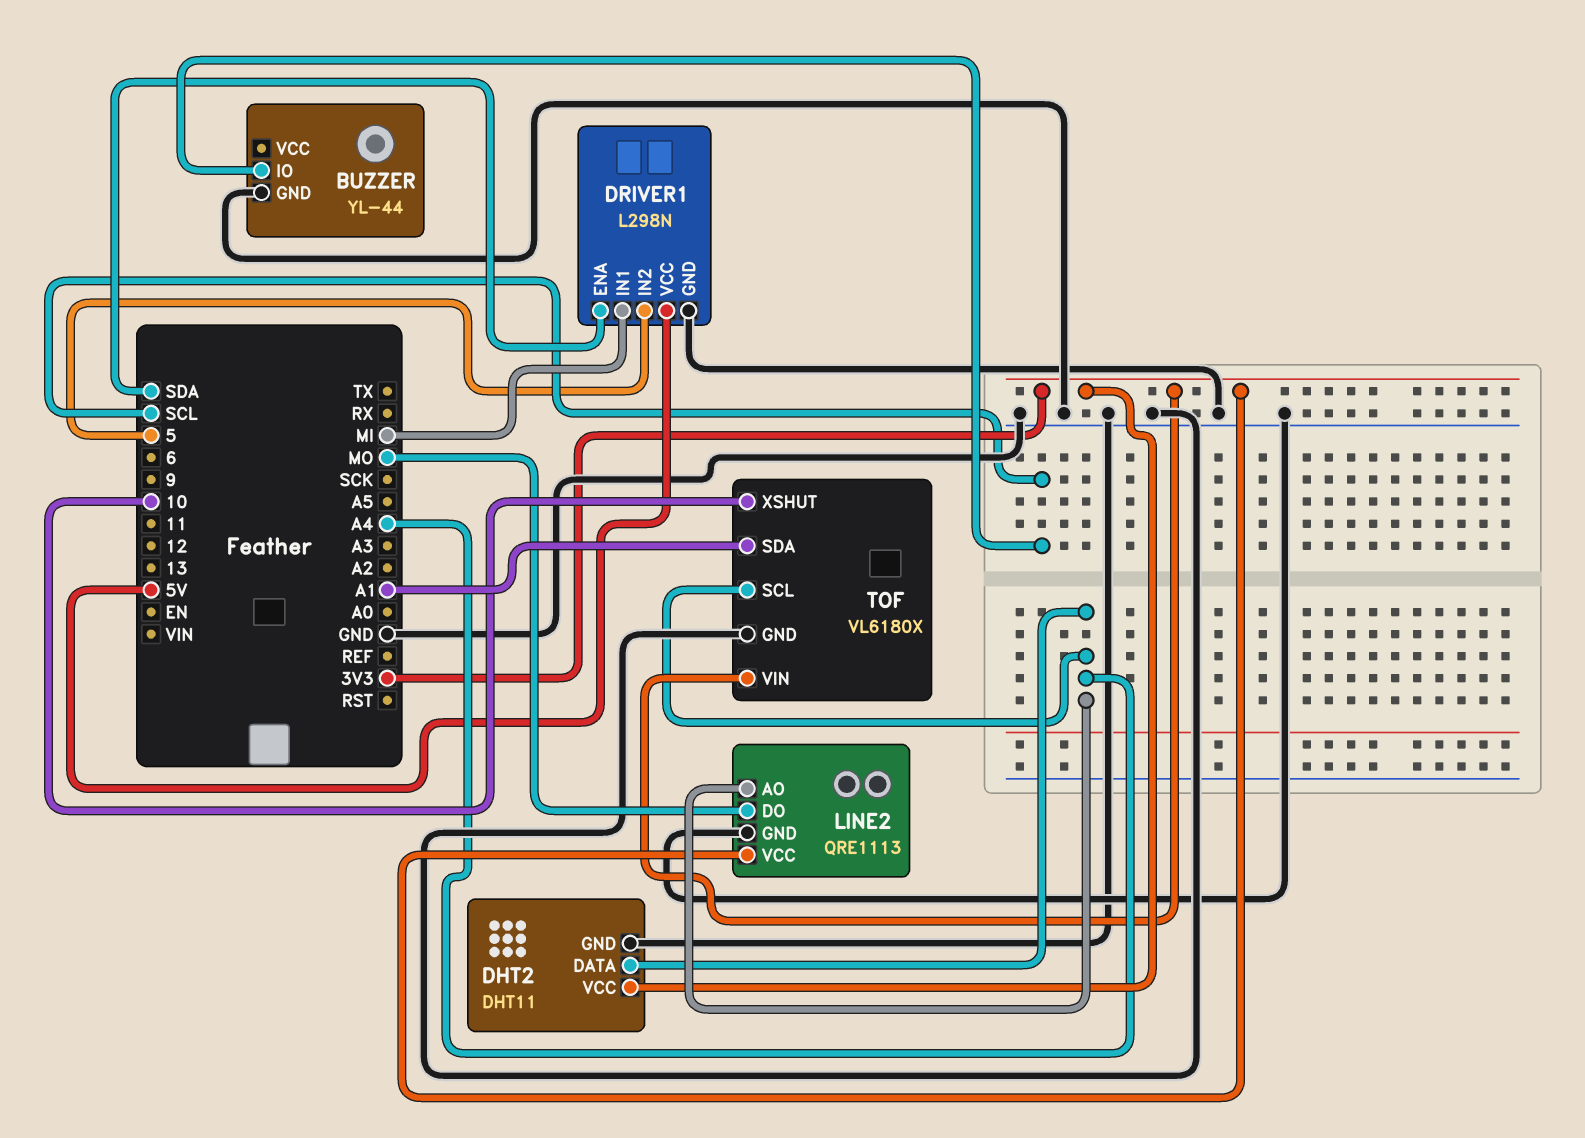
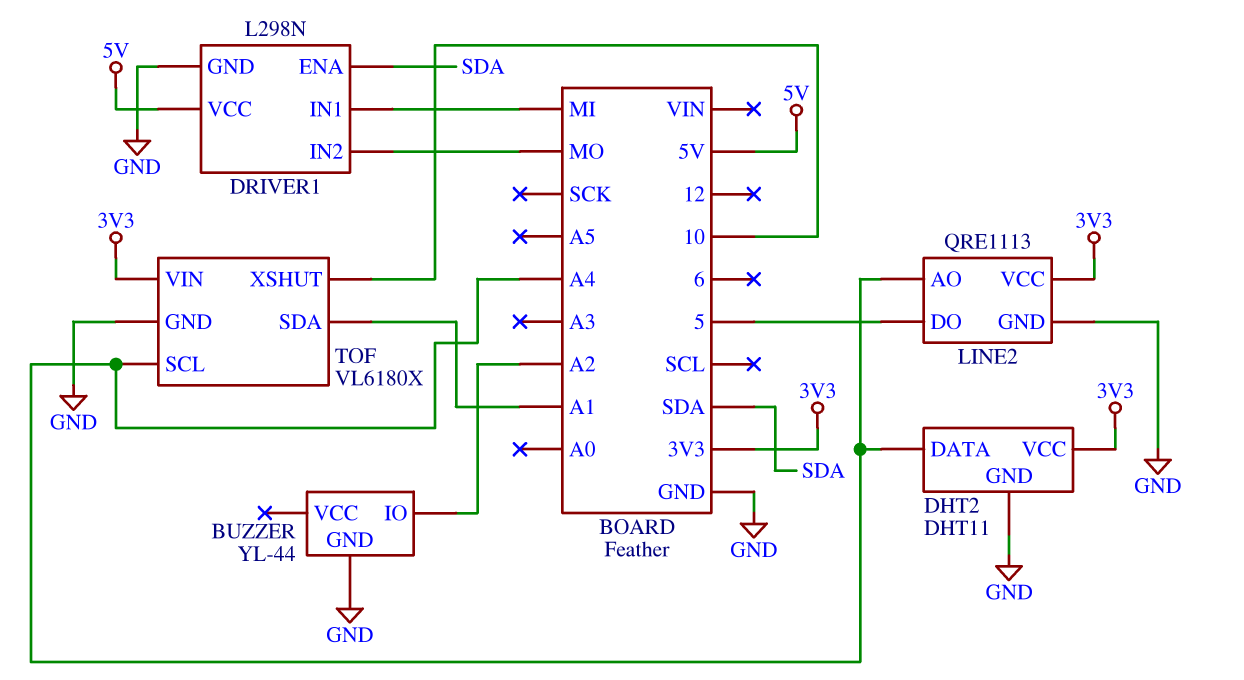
BUZZER pin IO: SCL -> A2
DRIVER1 pin IN2: 5 -> MO
LINE2 pin DO: MO -> 5

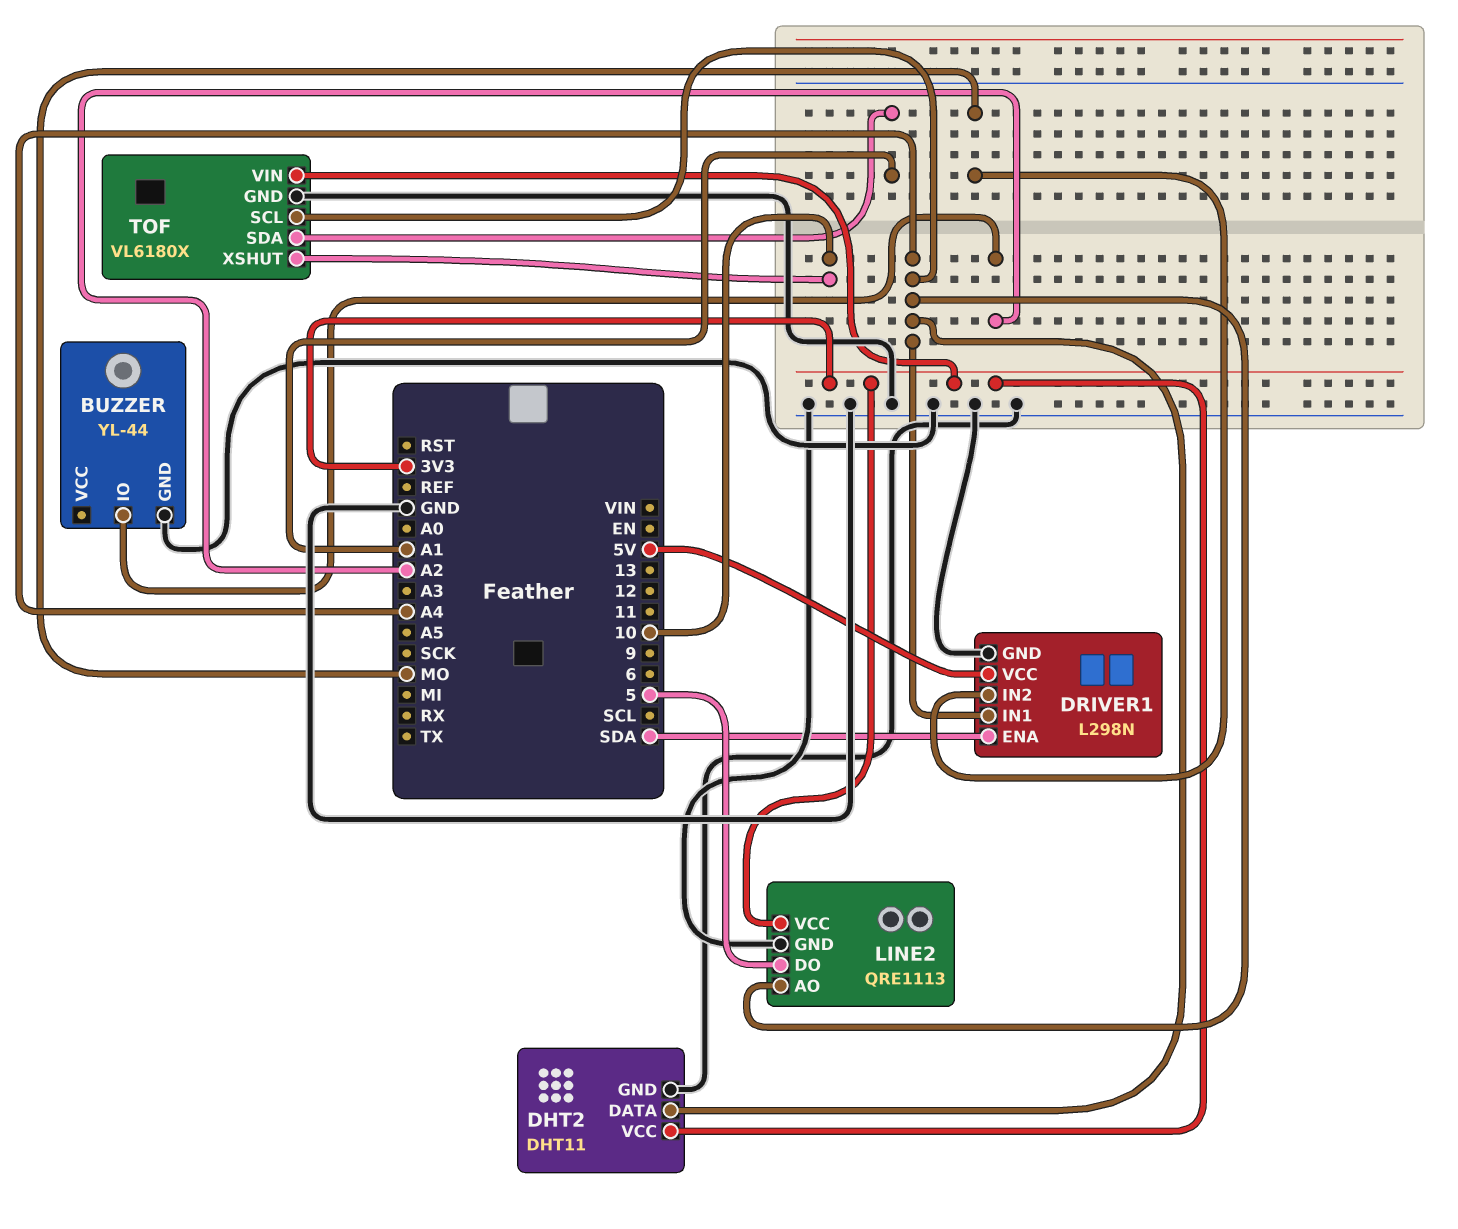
DRIVER1 pin IN1: MI -> A4

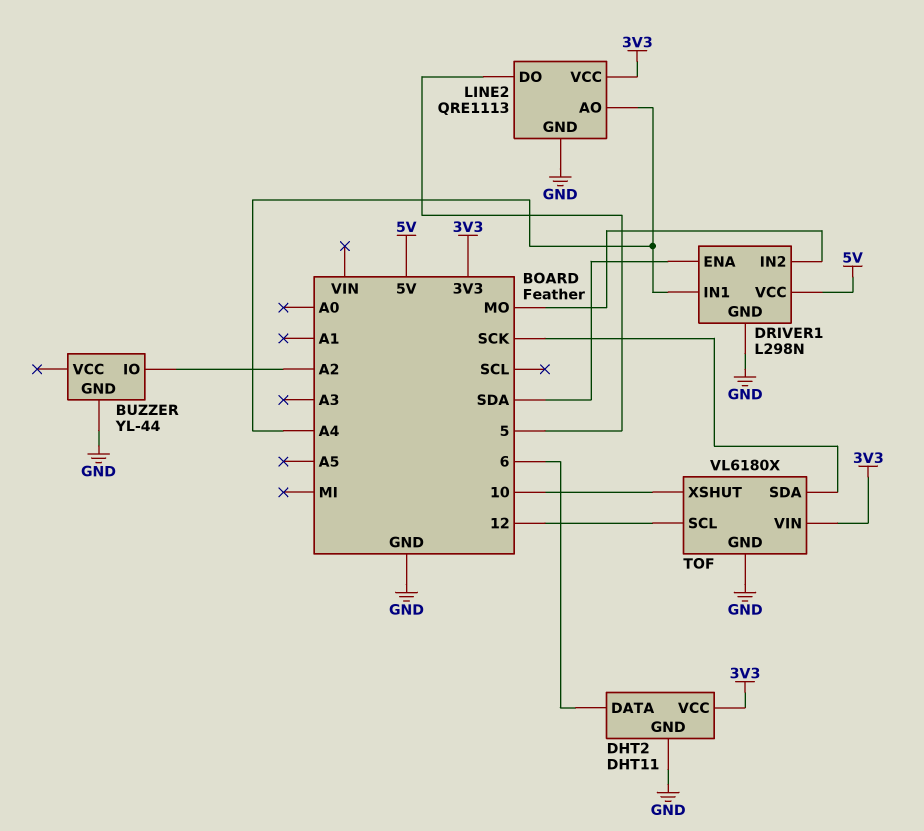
DHT2 pin DATA: A4 -> 6
TOF pin SCL: A4 -> 12
TOF pin SDA: A1 -> SCK

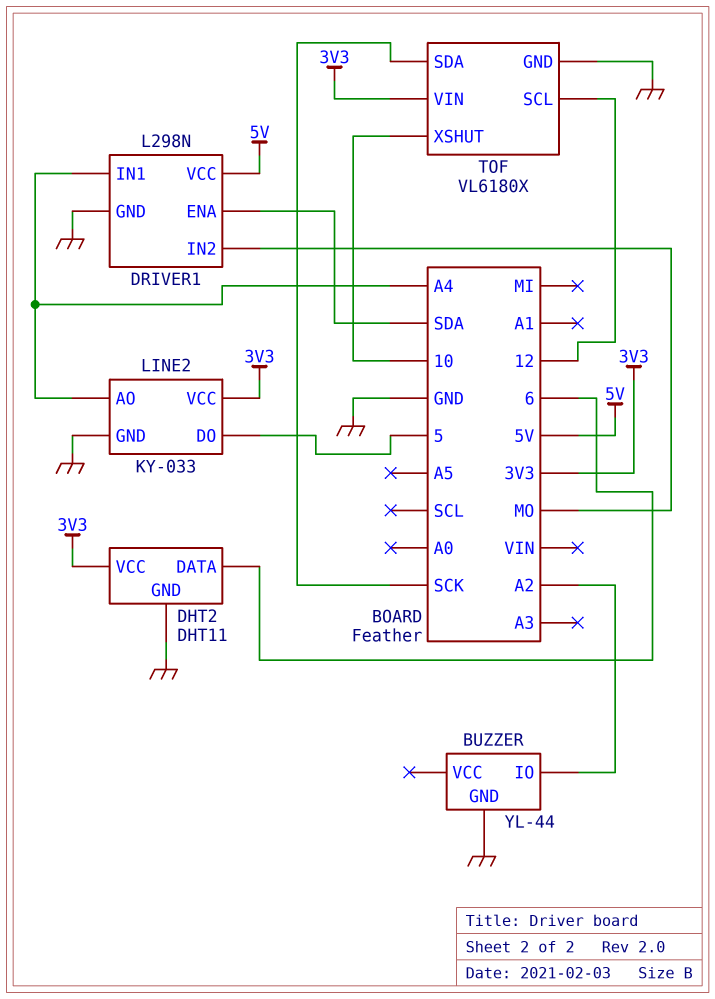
LINE2: QRE1113 -> KY-033

